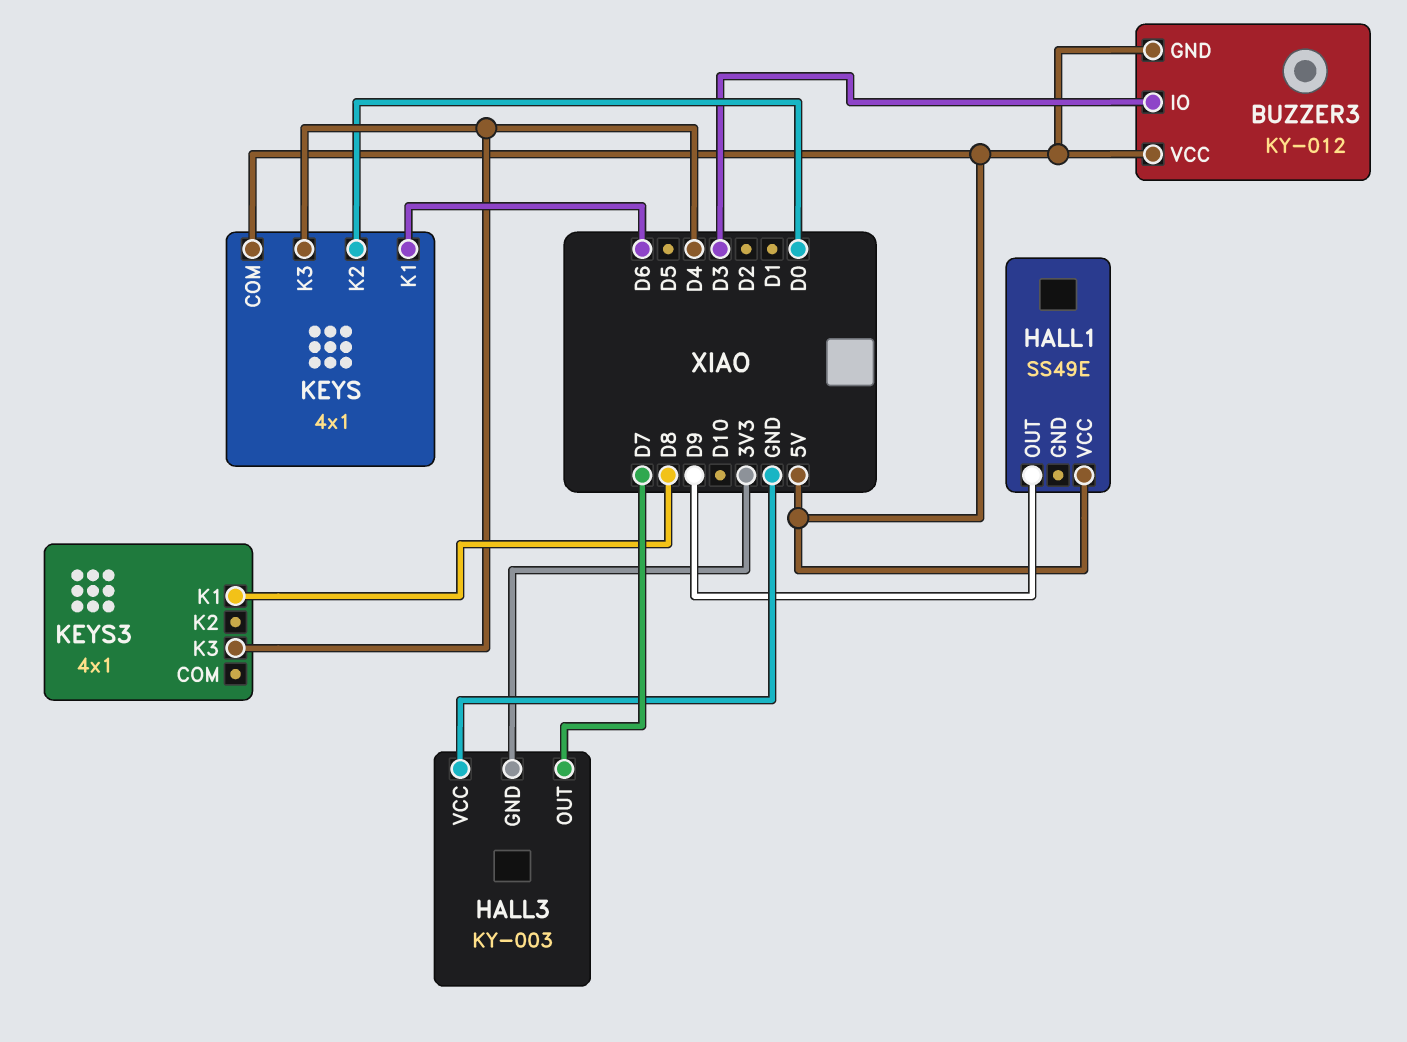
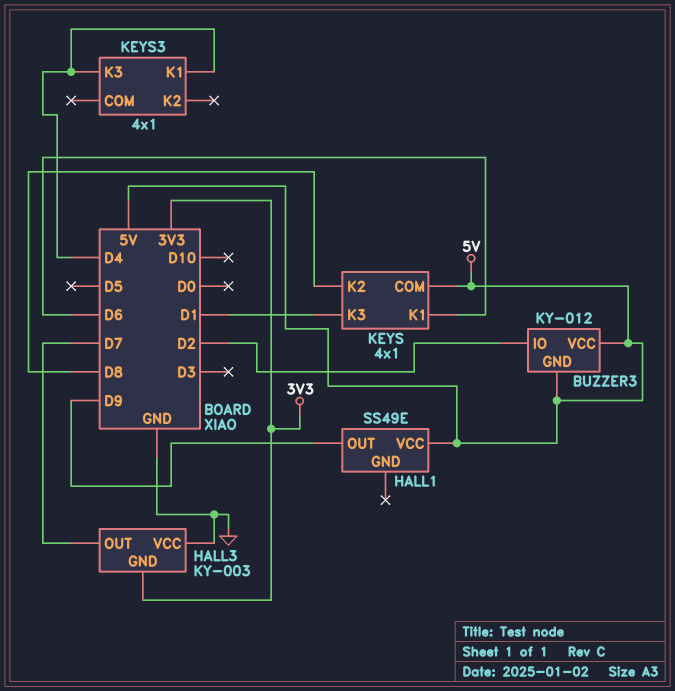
BUZZER3 pin IO: D3 -> D2
KEYS pin K2: D0 -> D8
KEYS pin K3: D4 -> D1
KEYS3 pin K1: D8 -> D4

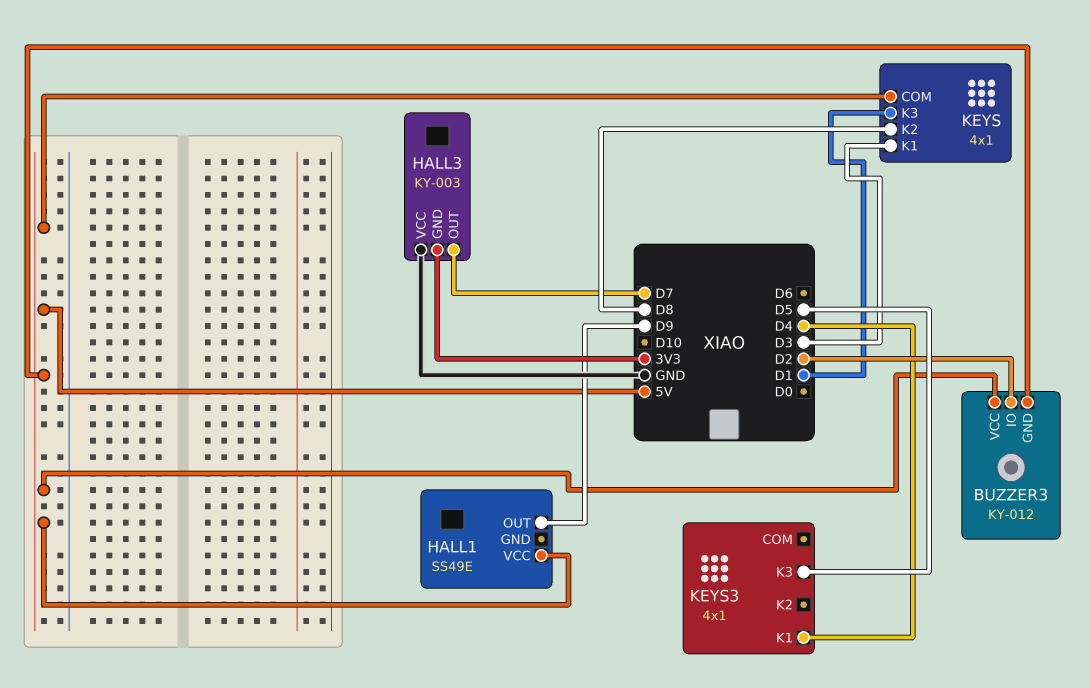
KEYS pin K1: D6 -> D3
KEYS3 pin K3: D4 -> D5

